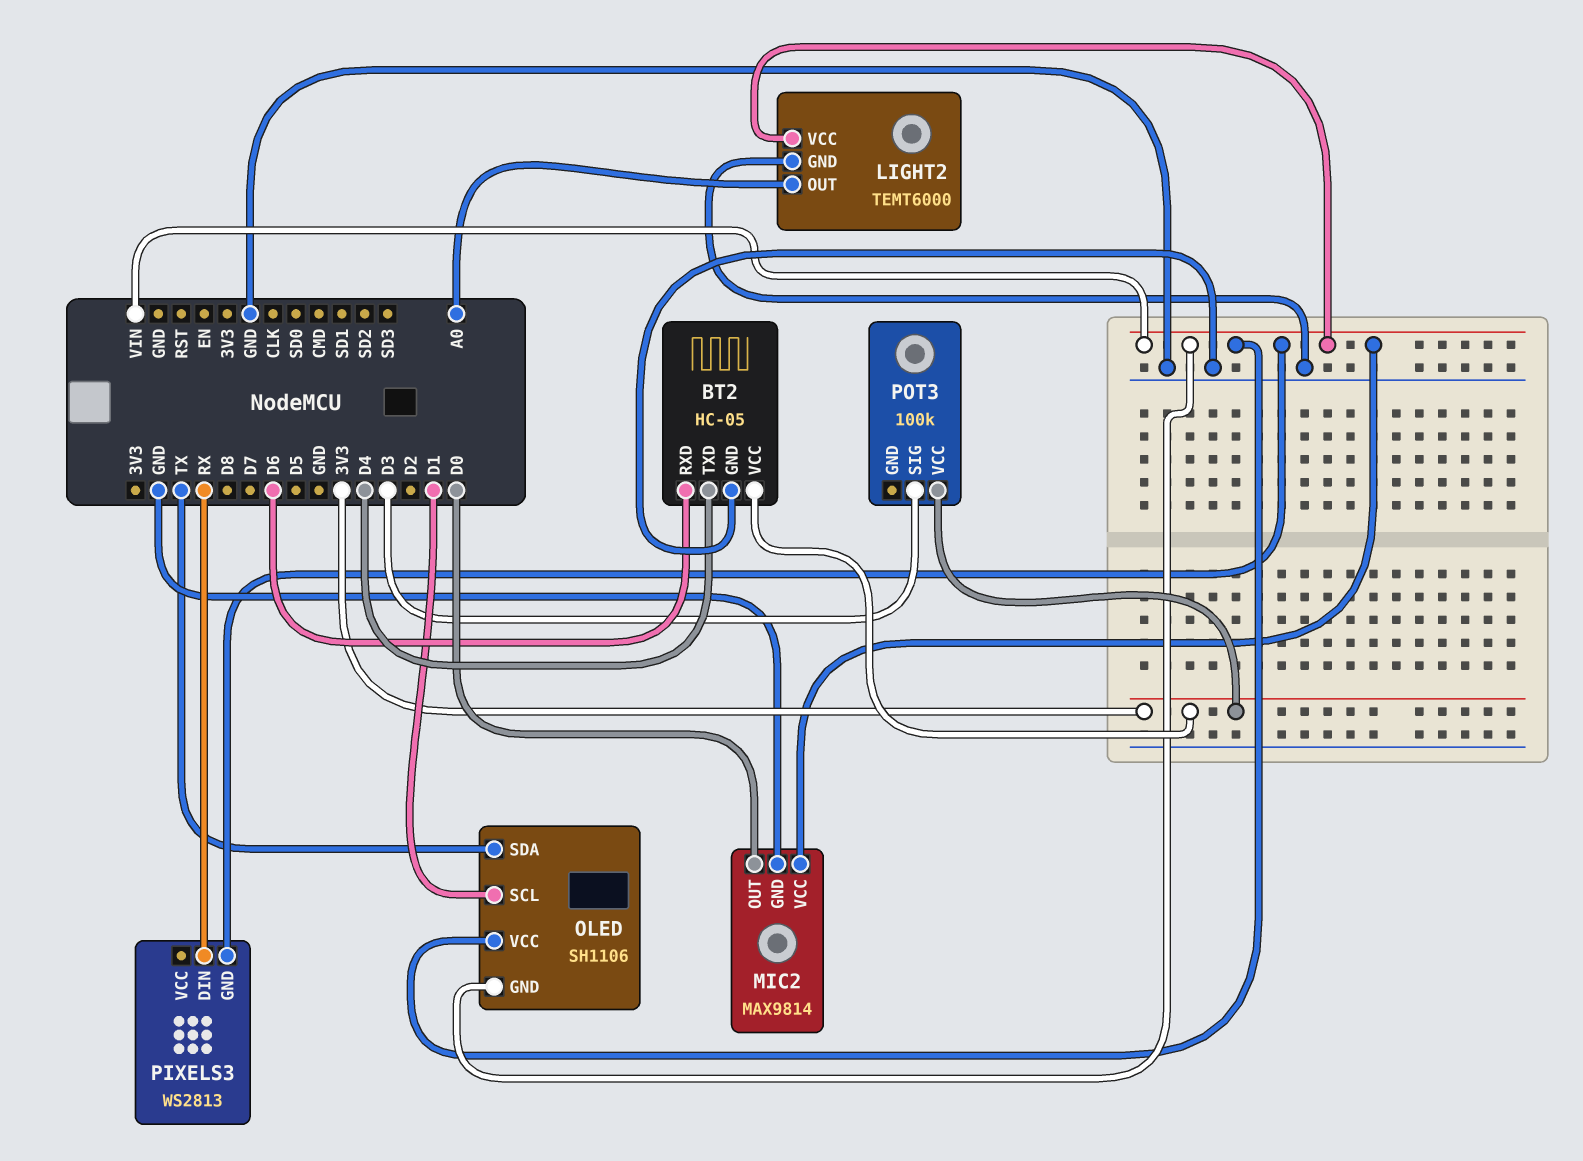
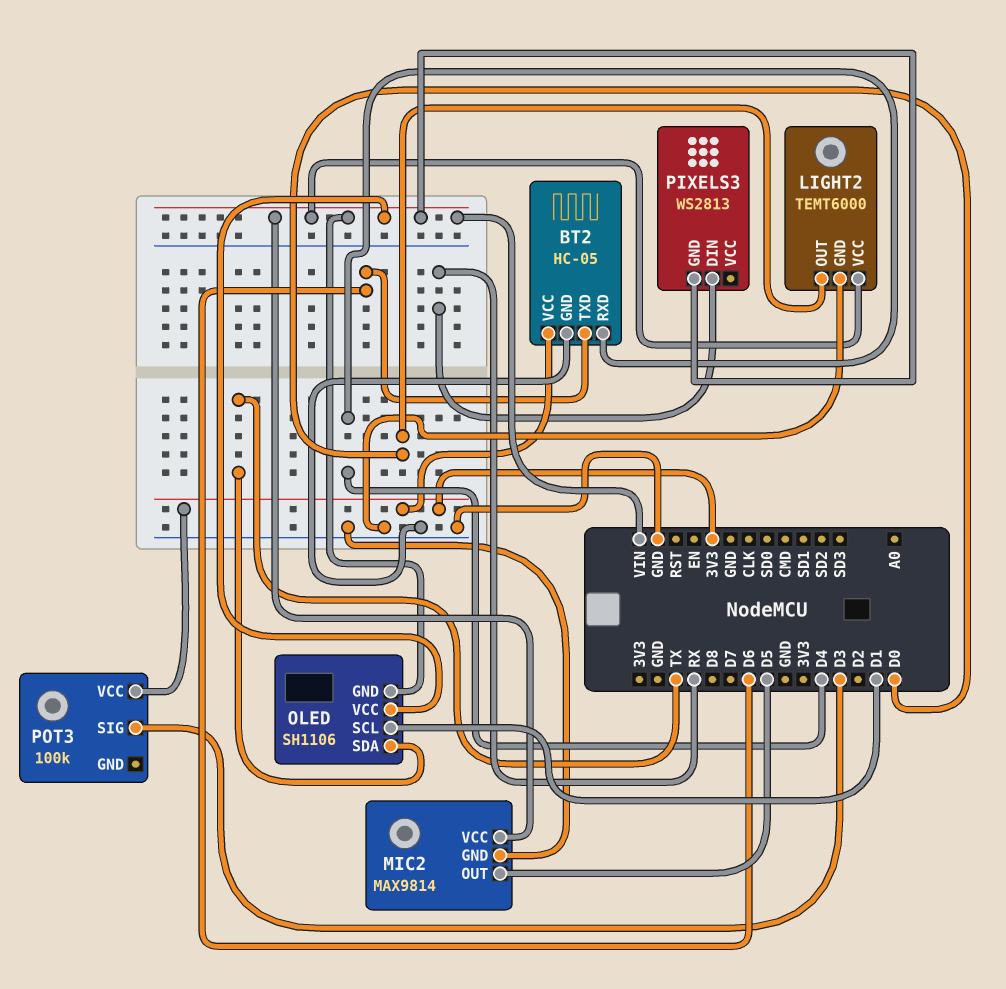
BT2 pin RXD: D6 -> D4
BT2 pin TXD: D4 -> D6
LIGHT2 pin OUT: A0 -> D0
MIC2 pin OUT: D0 -> D5

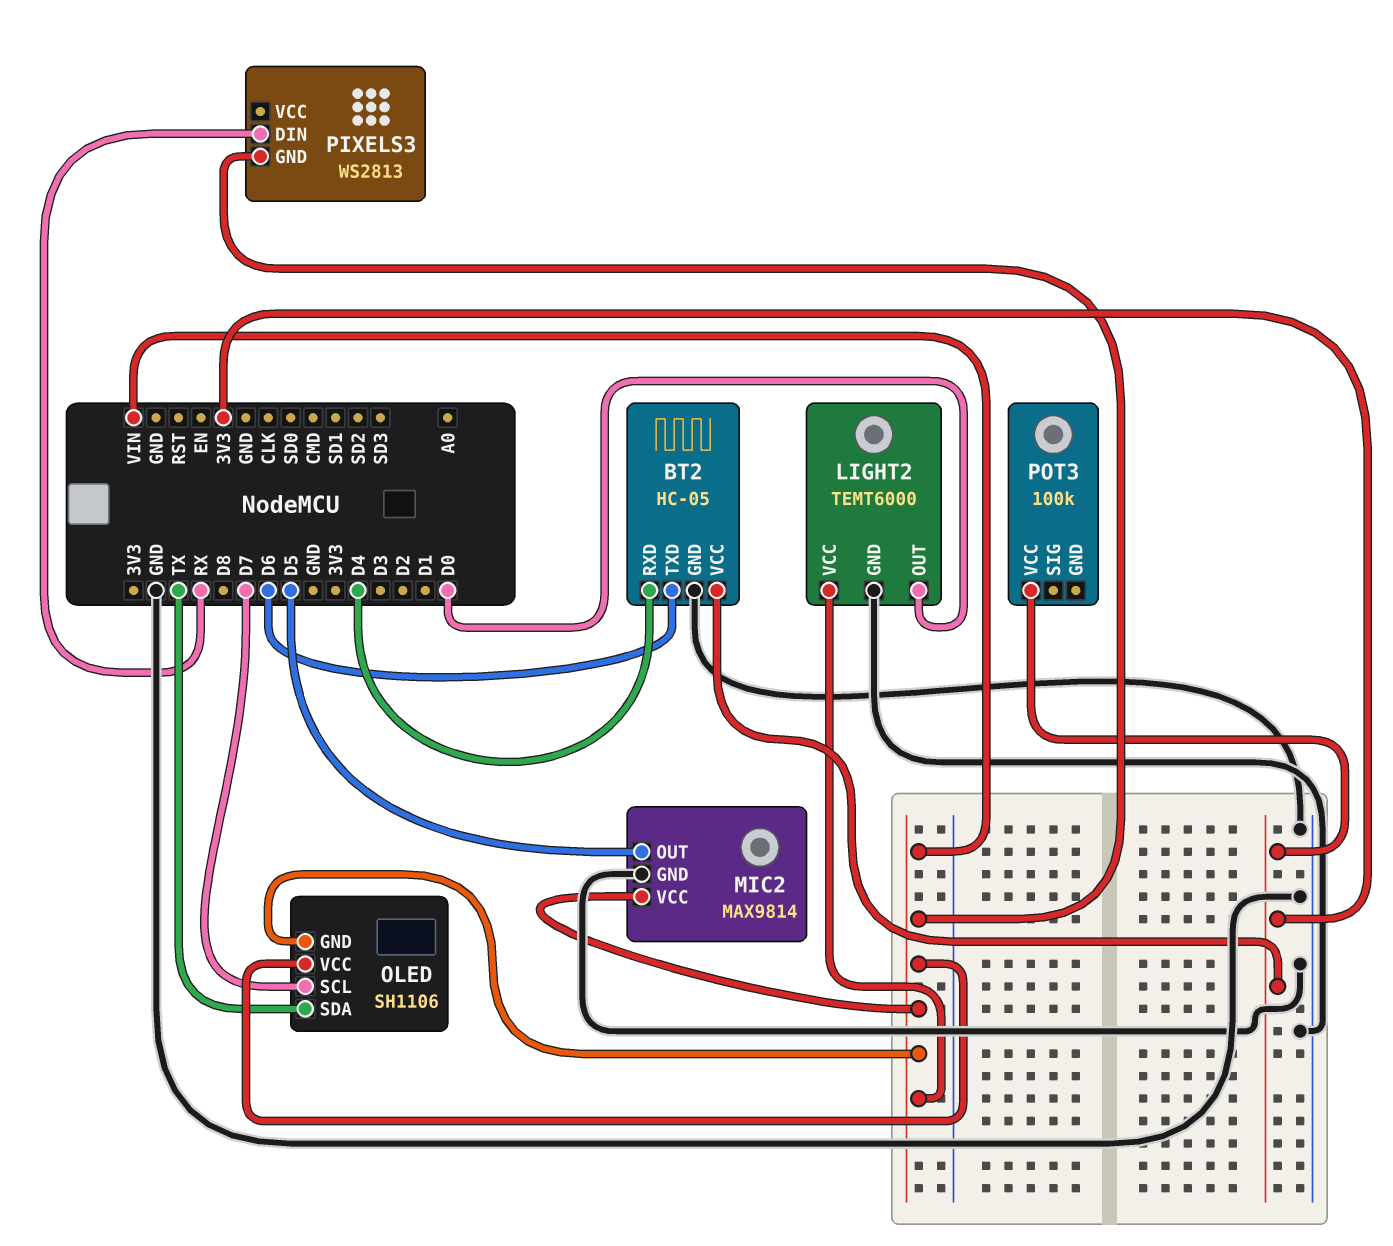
OLED pin SCL: D1 -> D7
POT3 pin SIG: D3 -> none

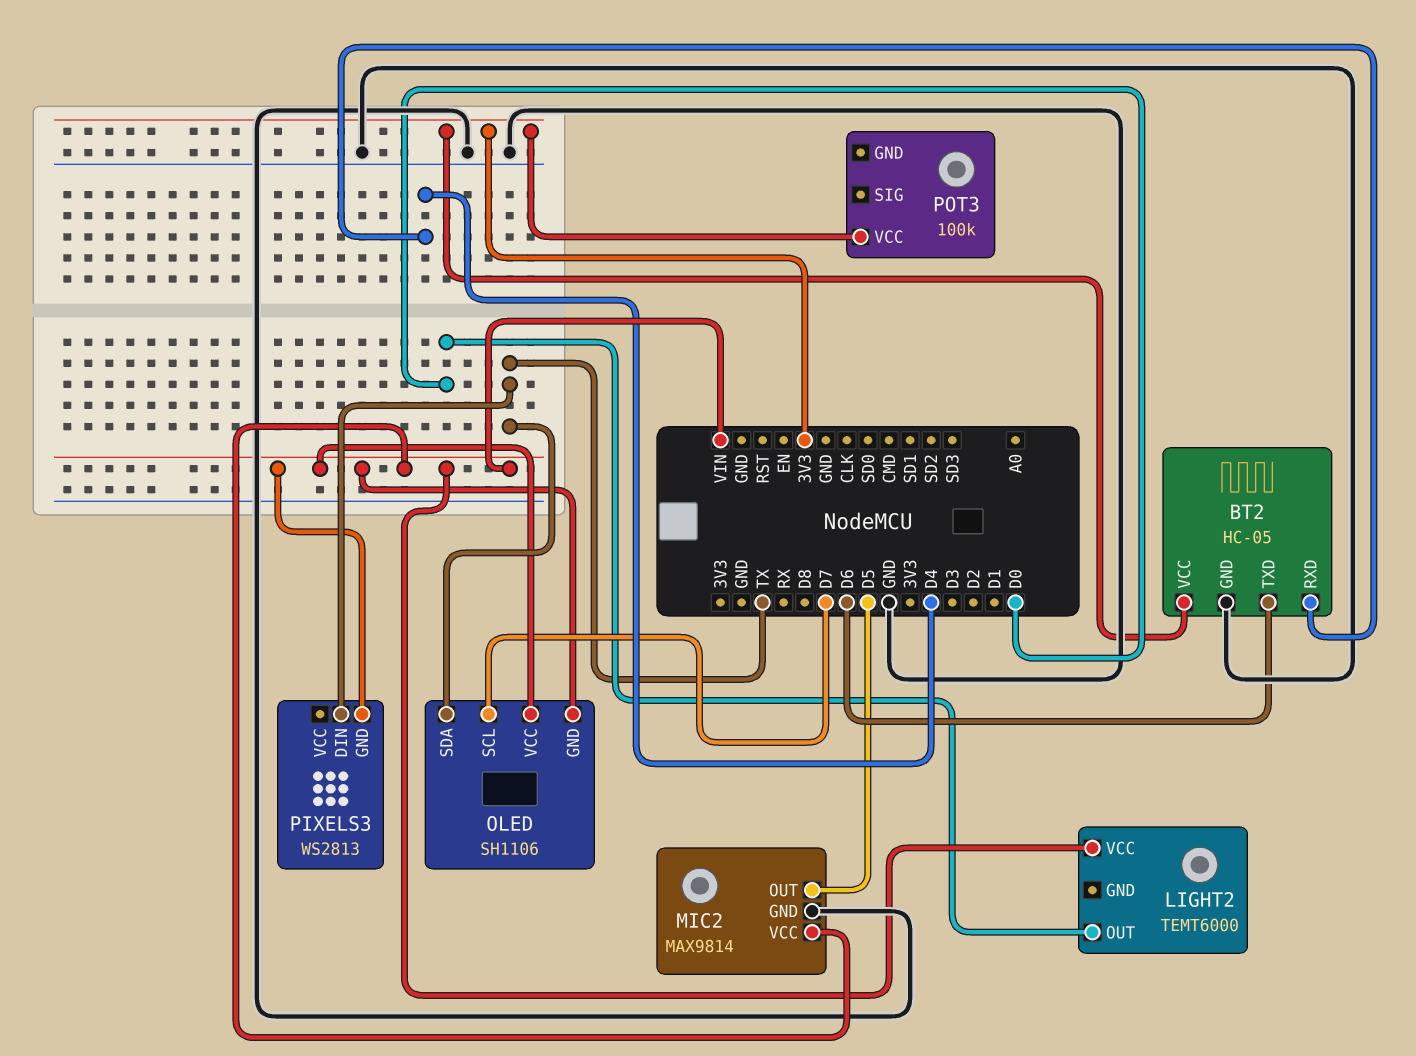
LIGHT2 pin GND: GND -> none
PIXELS3 pin DIN: RX -> TX

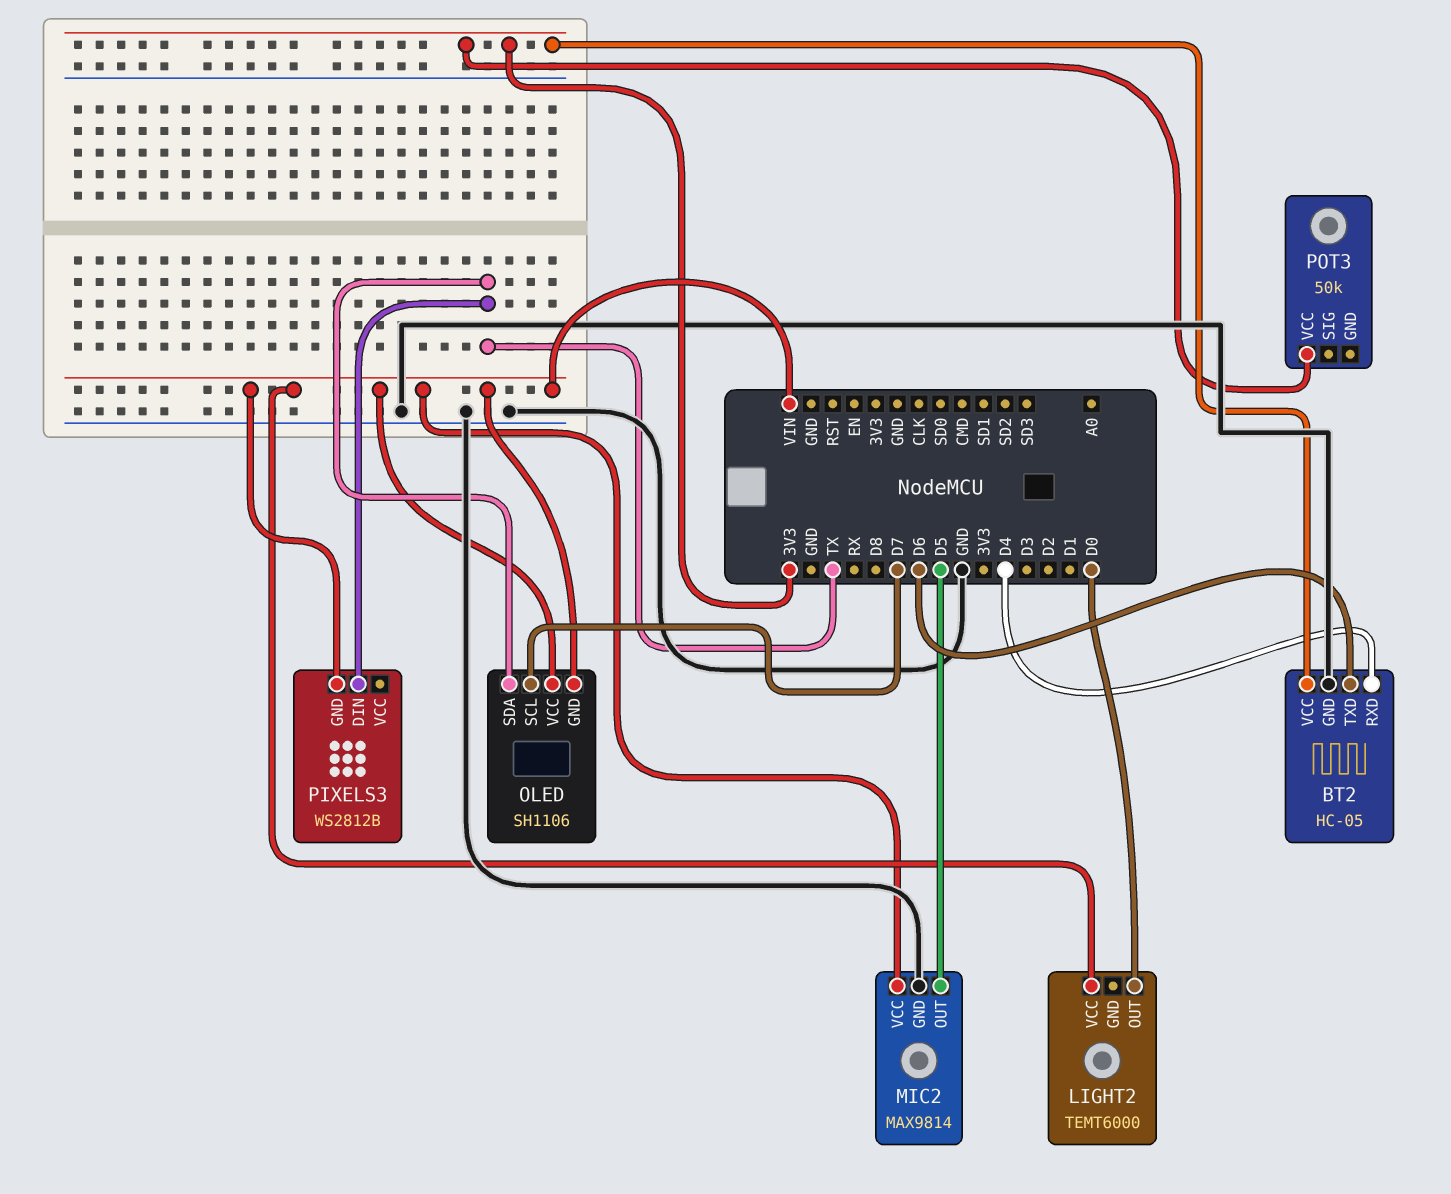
PIXELS3: WS2813 -> WS2812B
POT3: 100k -> 50k

